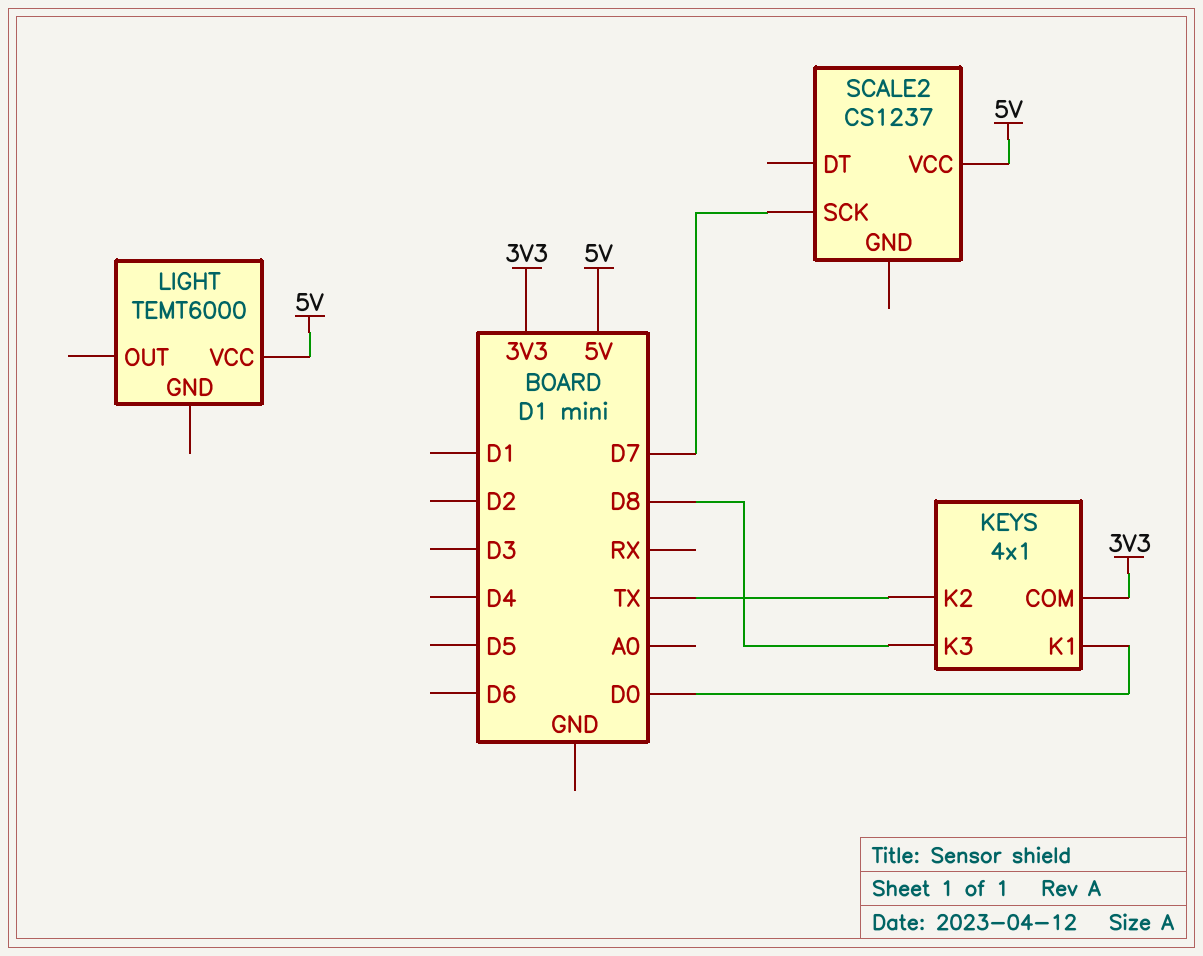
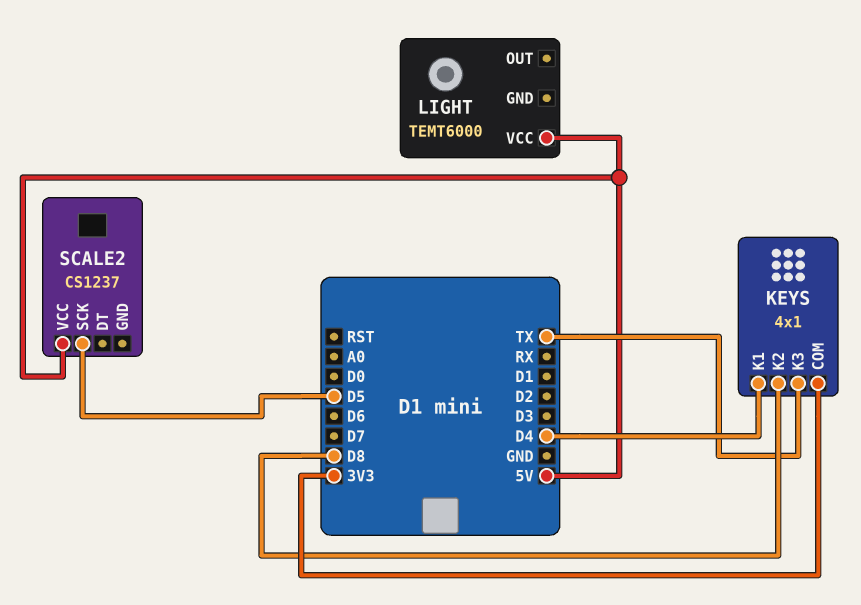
KEYS pin K1: D0 -> D4
KEYS pin K2: TX -> D8
KEYS pin K3: D8 -> TX
SCALE2 pin SCK: D7 -> D5

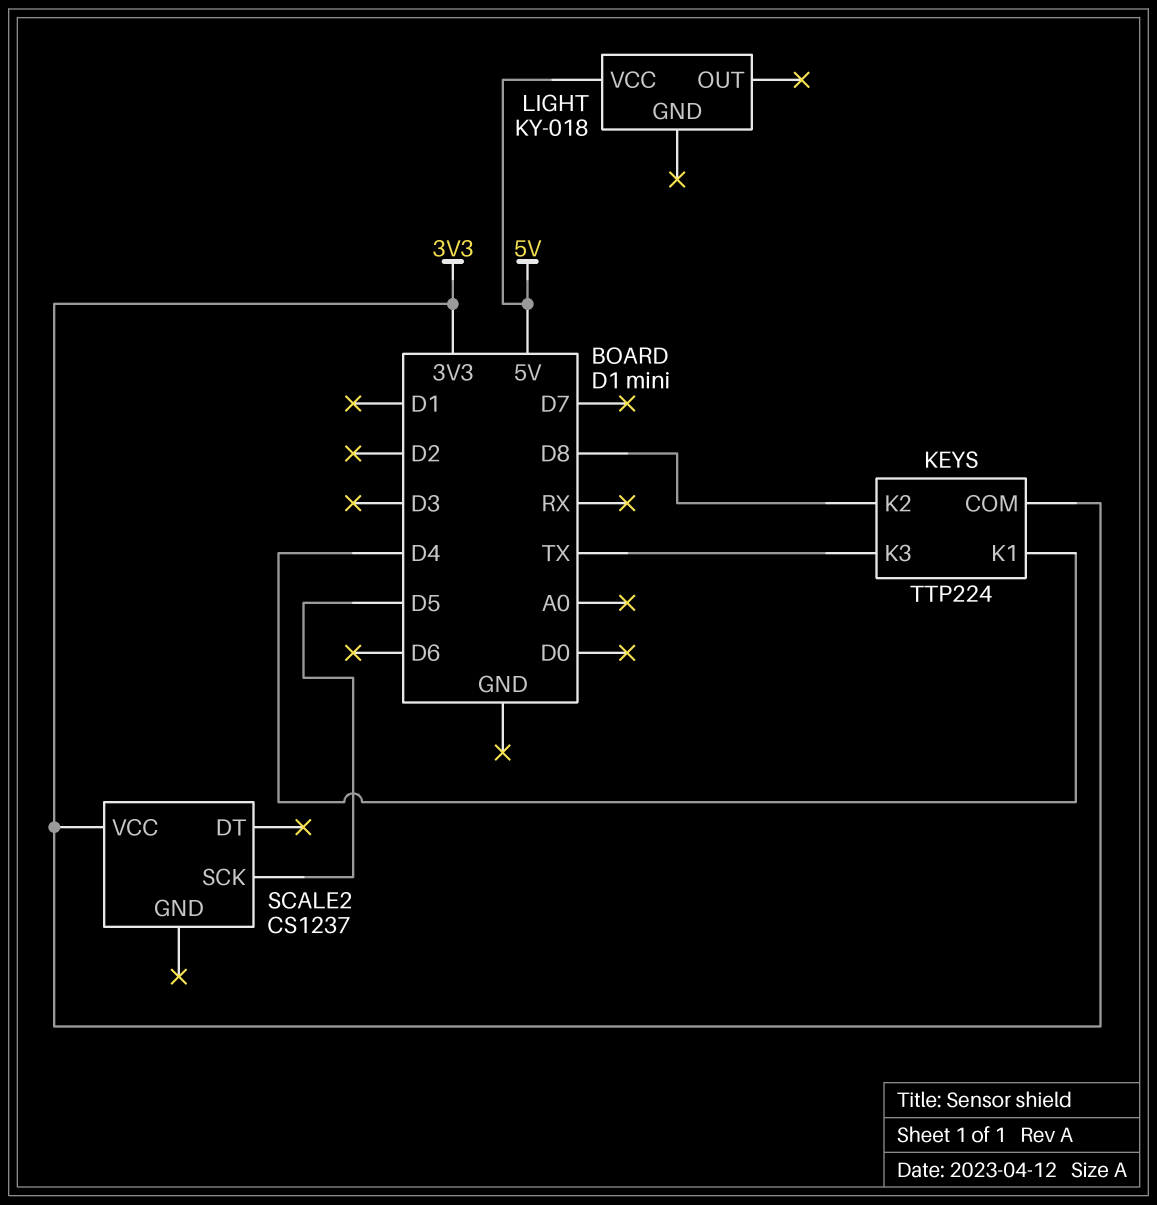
KEYS: 4x1 -> TTP224
LIGHT: TEMT6000 -> KY-018
SCALE2 pin VCC: 5V -> 3V3

